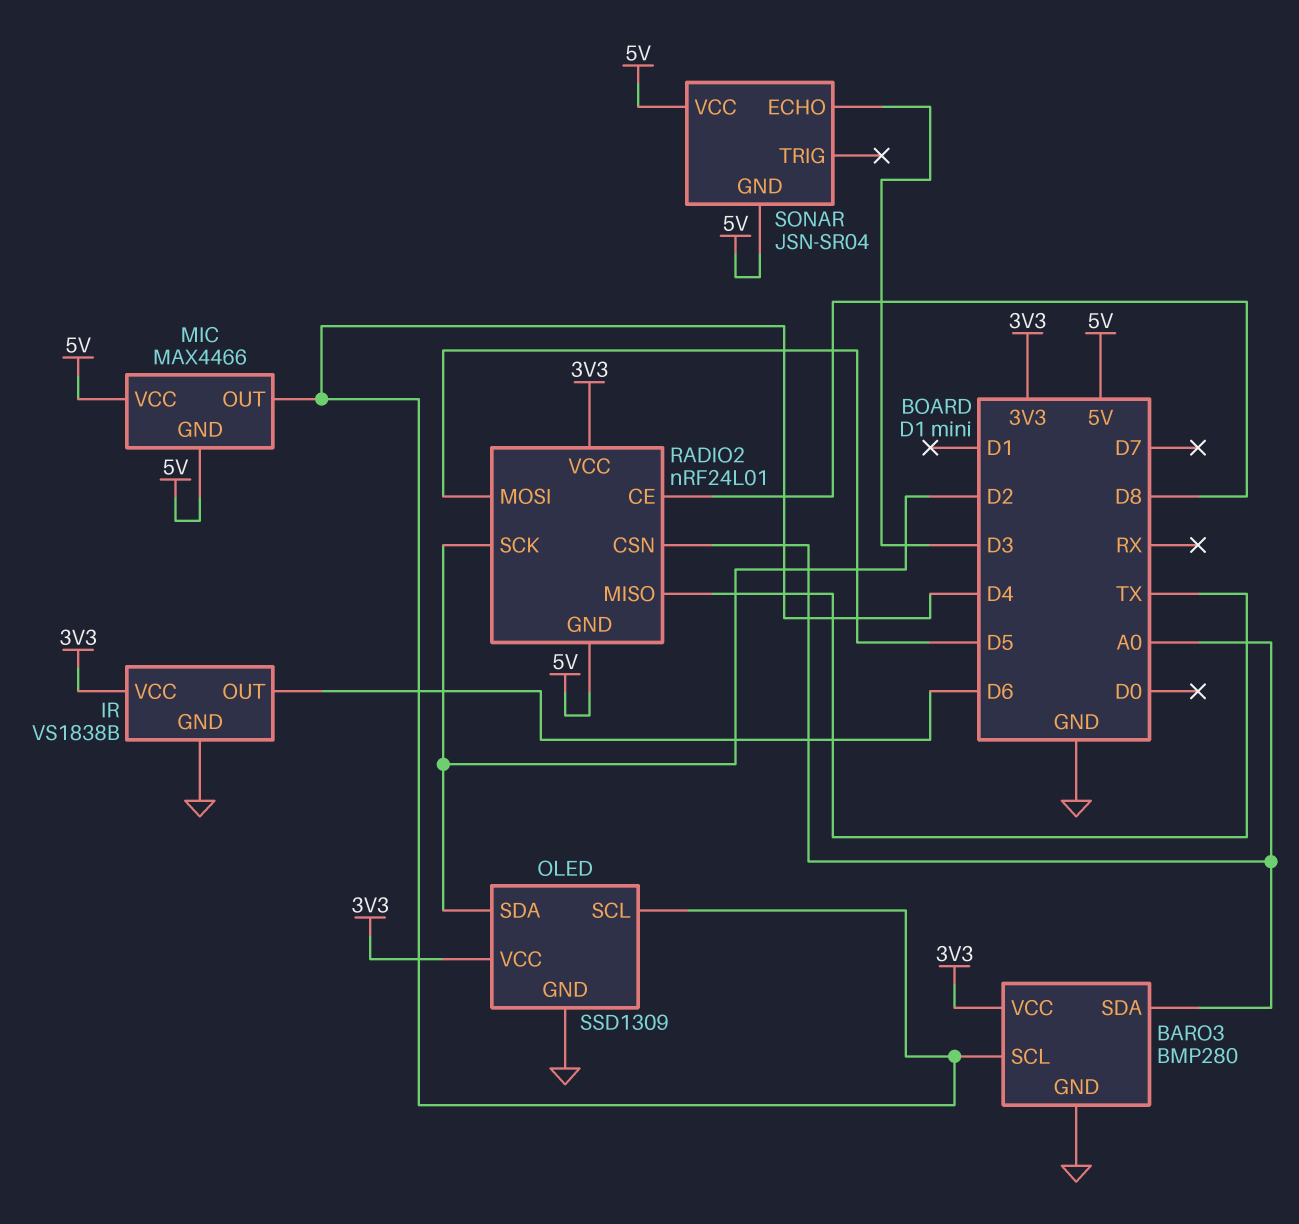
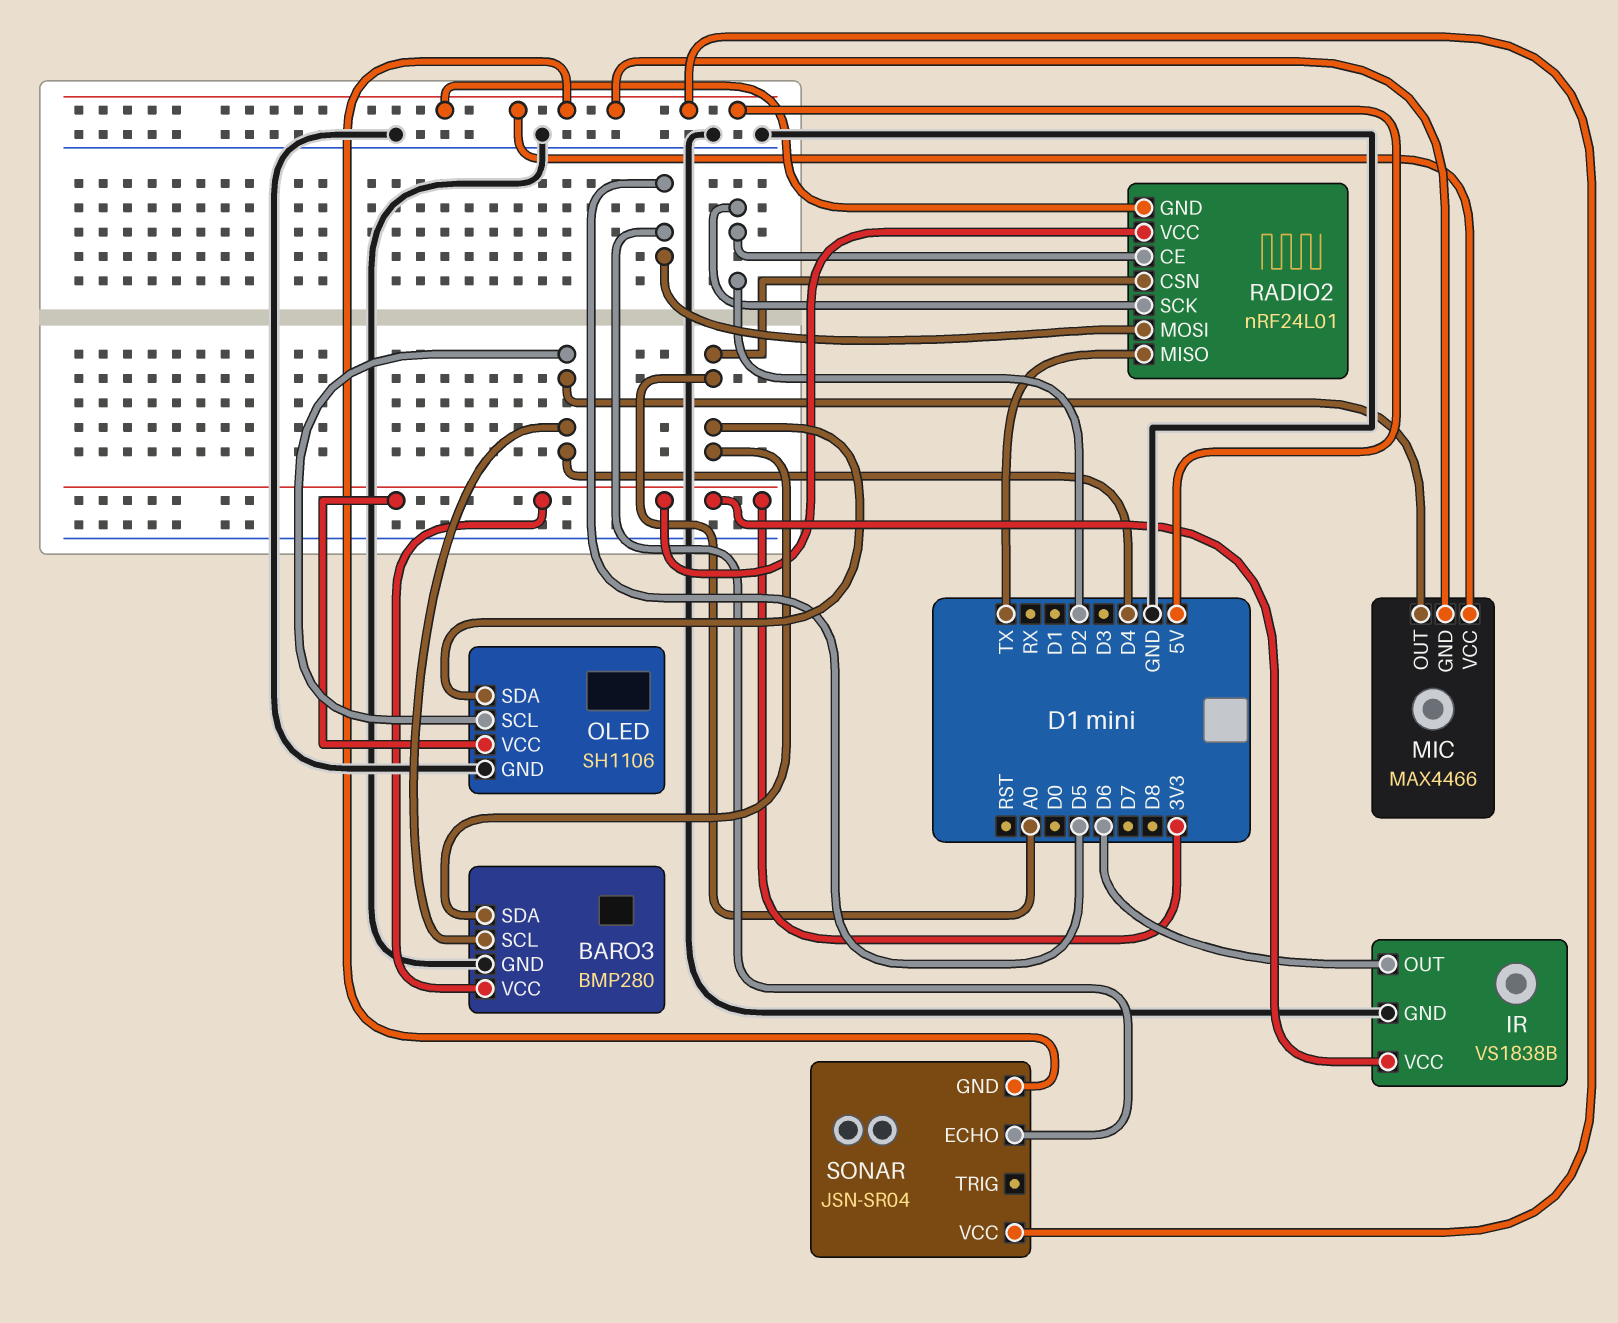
OLED: SSD1309 -> SH1106
OLED pin SDA: D2 -> A0
RADIO2 pin CE: D8 -> D2
SONAR pin ECHO: D3 -> D5

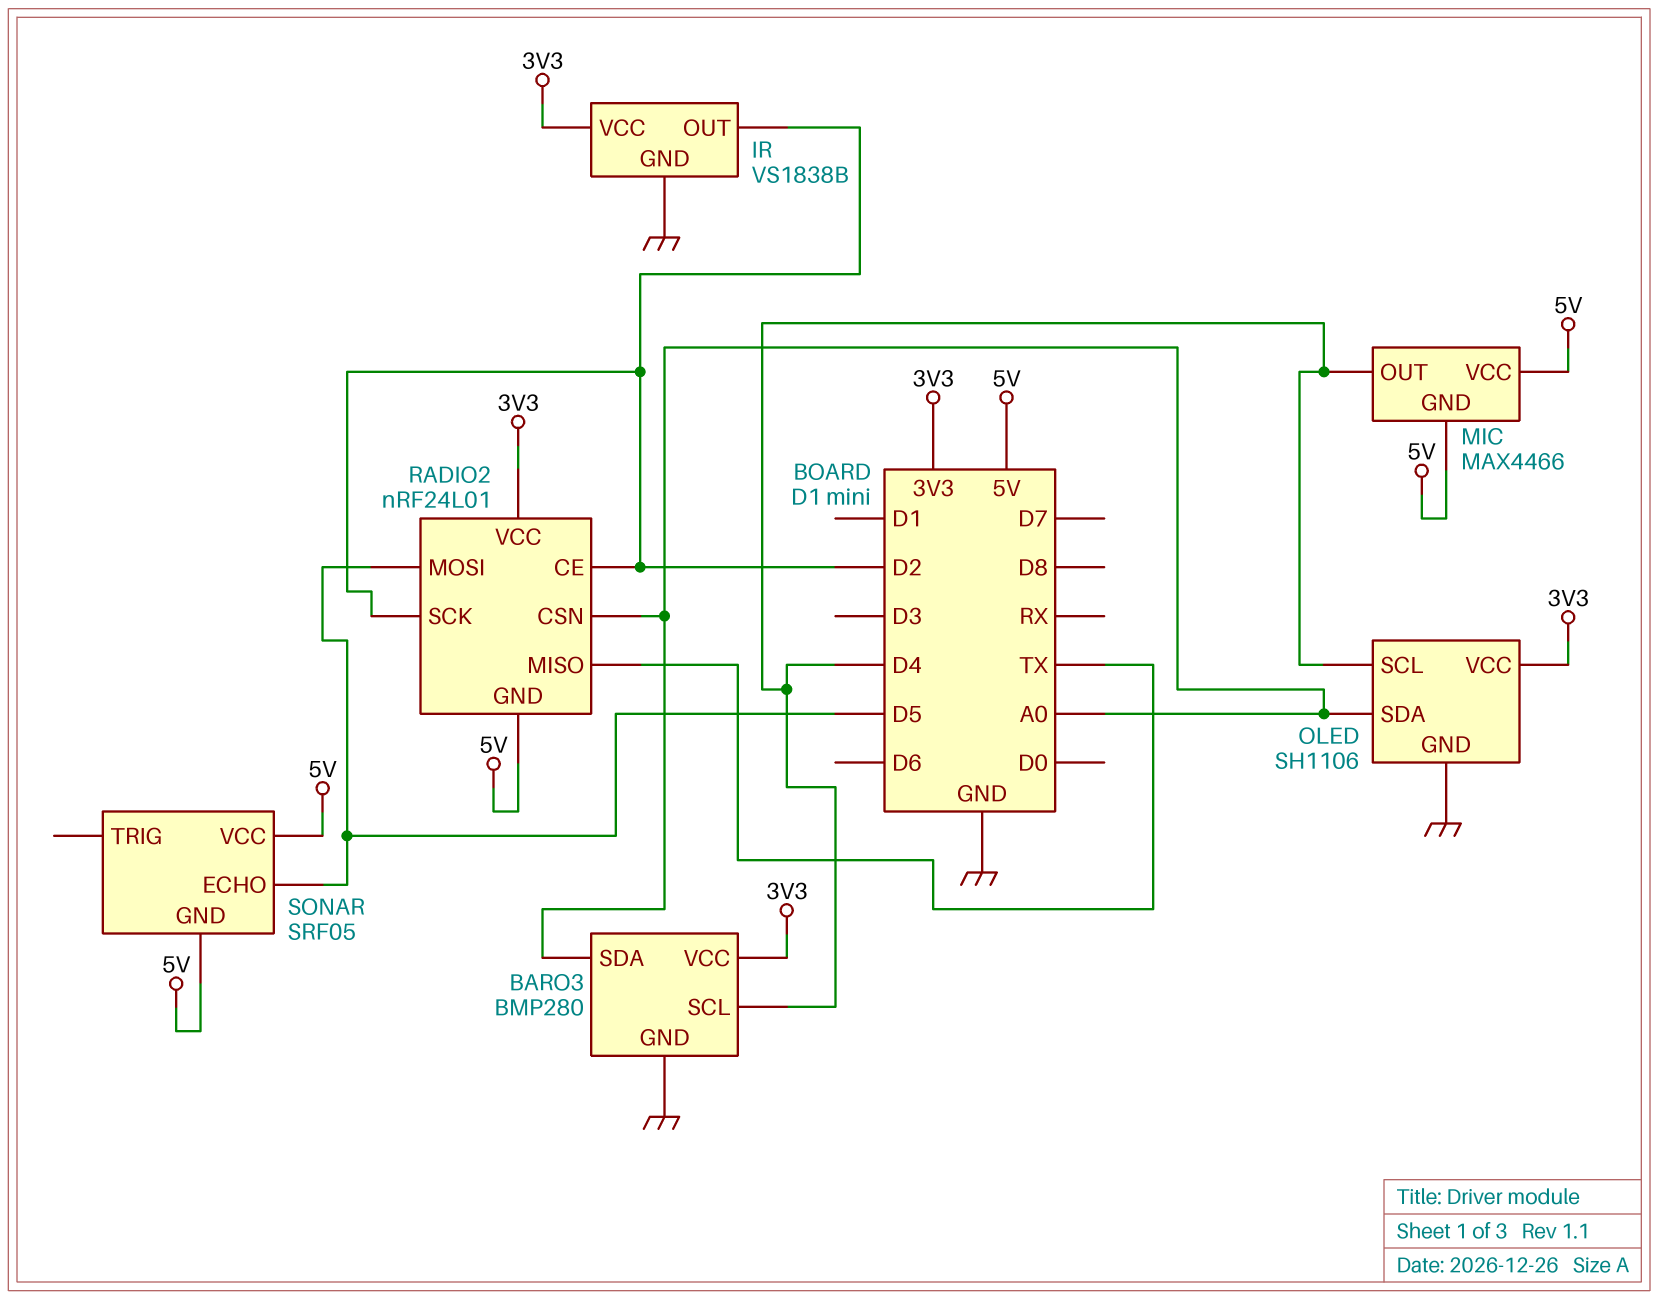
IR pin OUT: D6 -> D2
SONAR: JSN-SR04 -> SRF05

